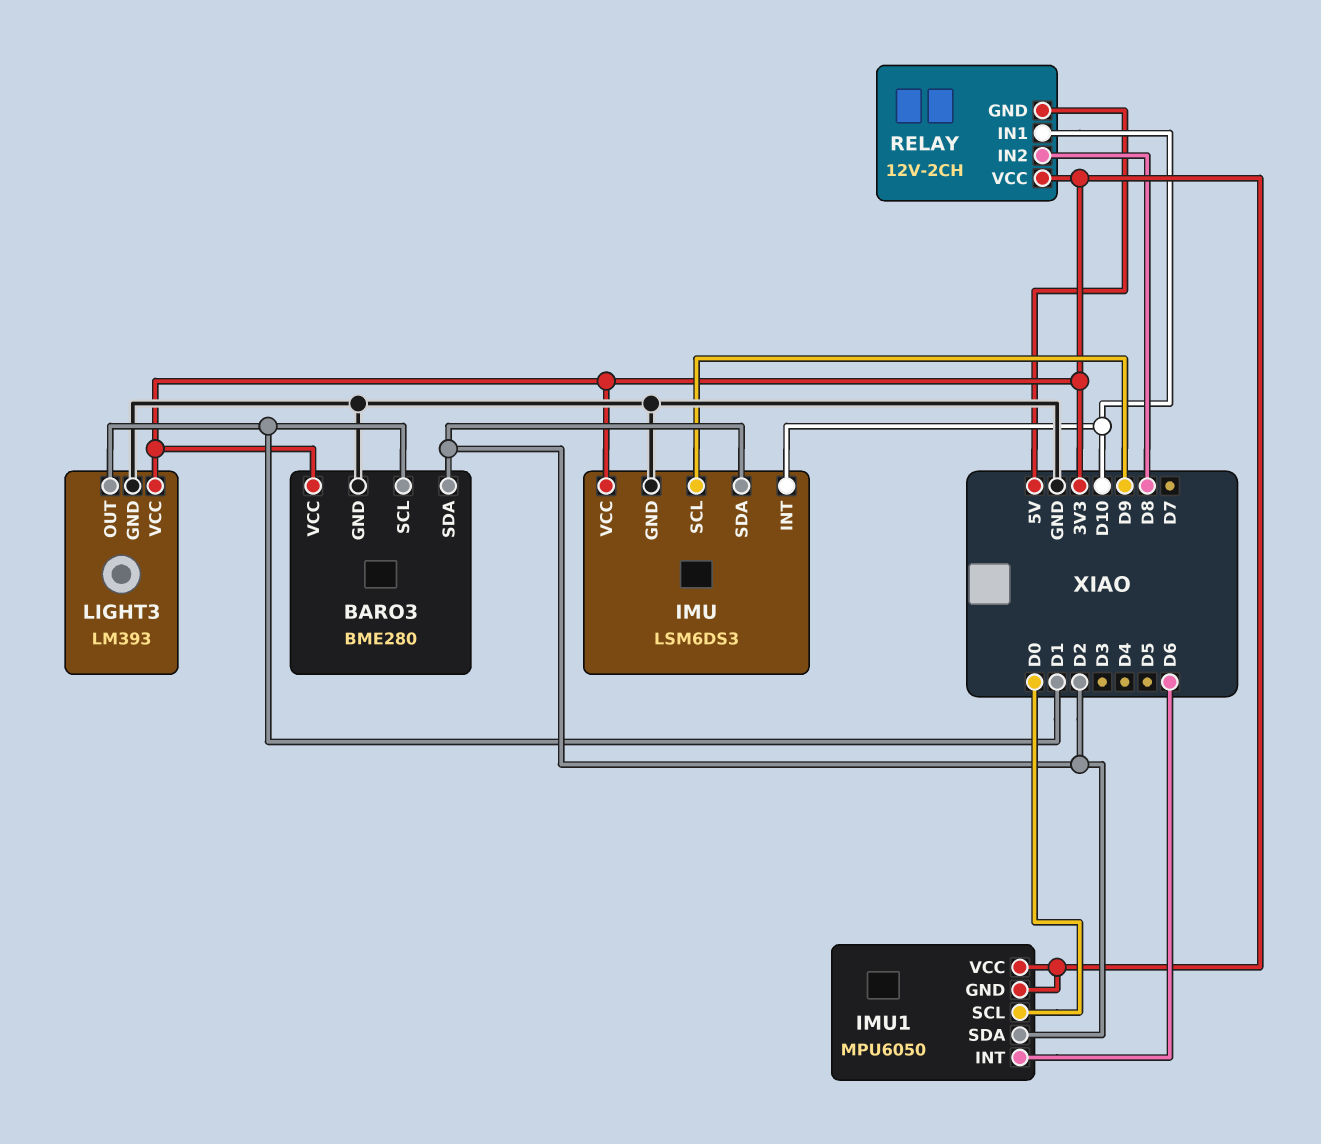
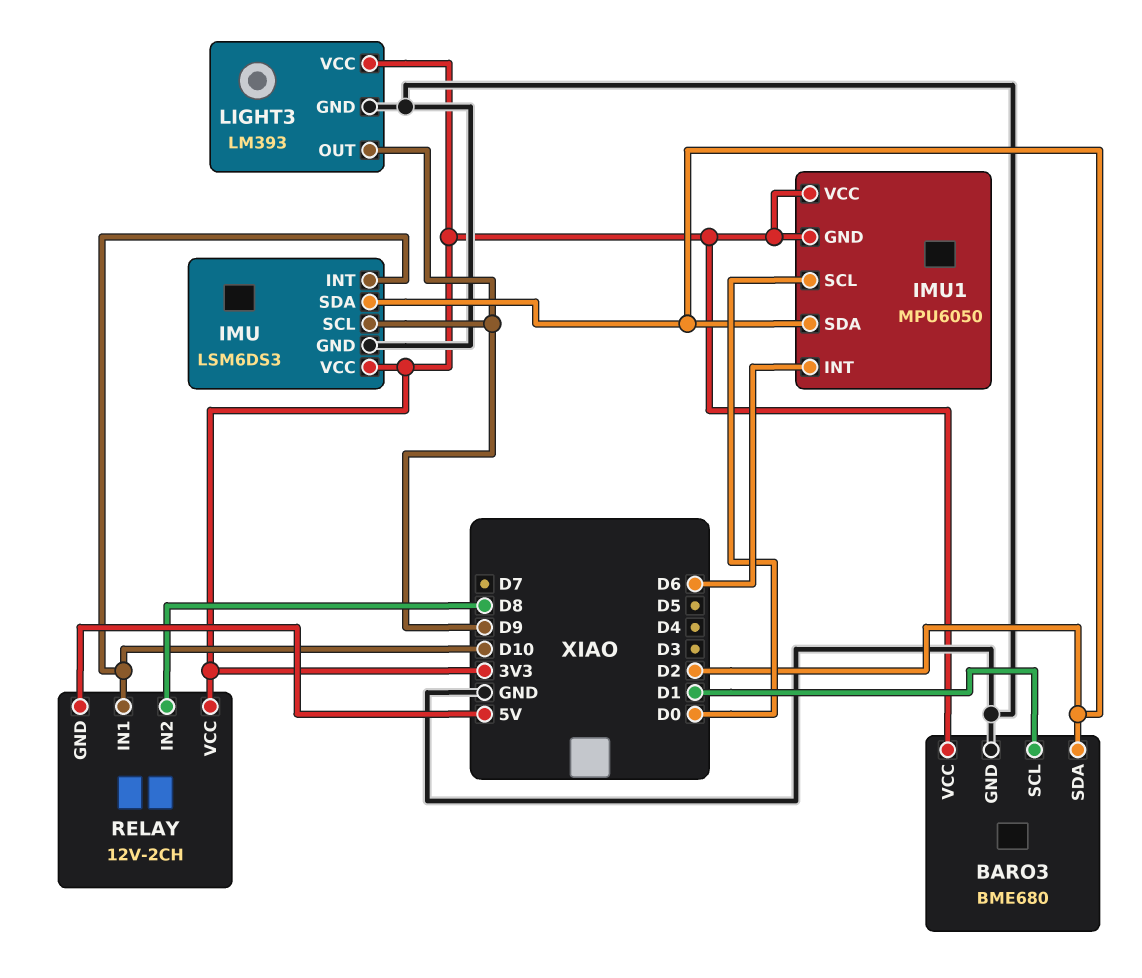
BARO3: BME280 -> BME680
LIGHT3 pin OUT: D1 -> D9

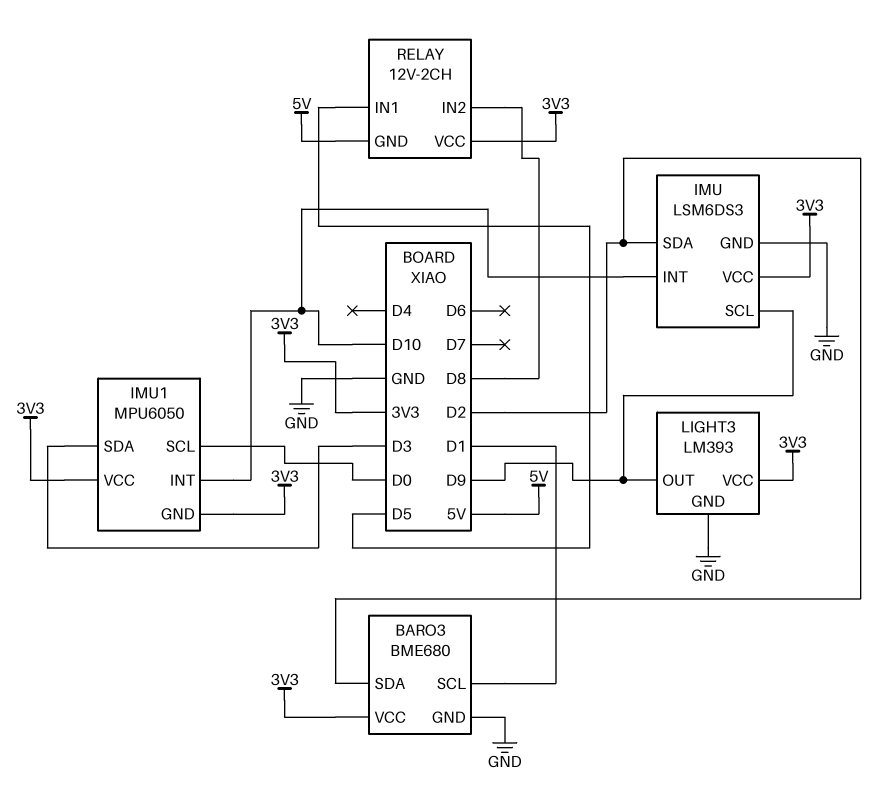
IMU1 pin INT: D6 -> D10
IMU1 pin SDA: D2 -> D3
RELAY pin IN1: D10 -> D5

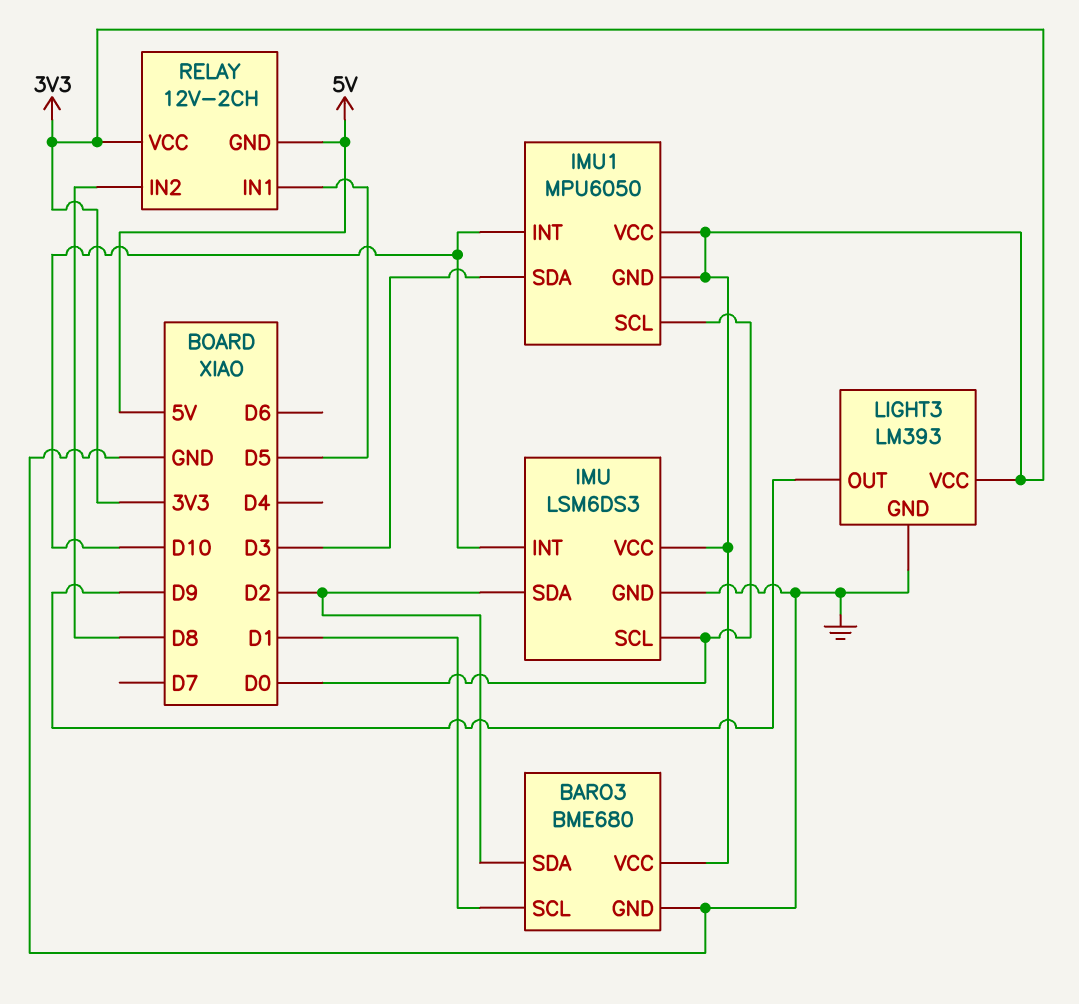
IMU pin SCL: D9 -> D0

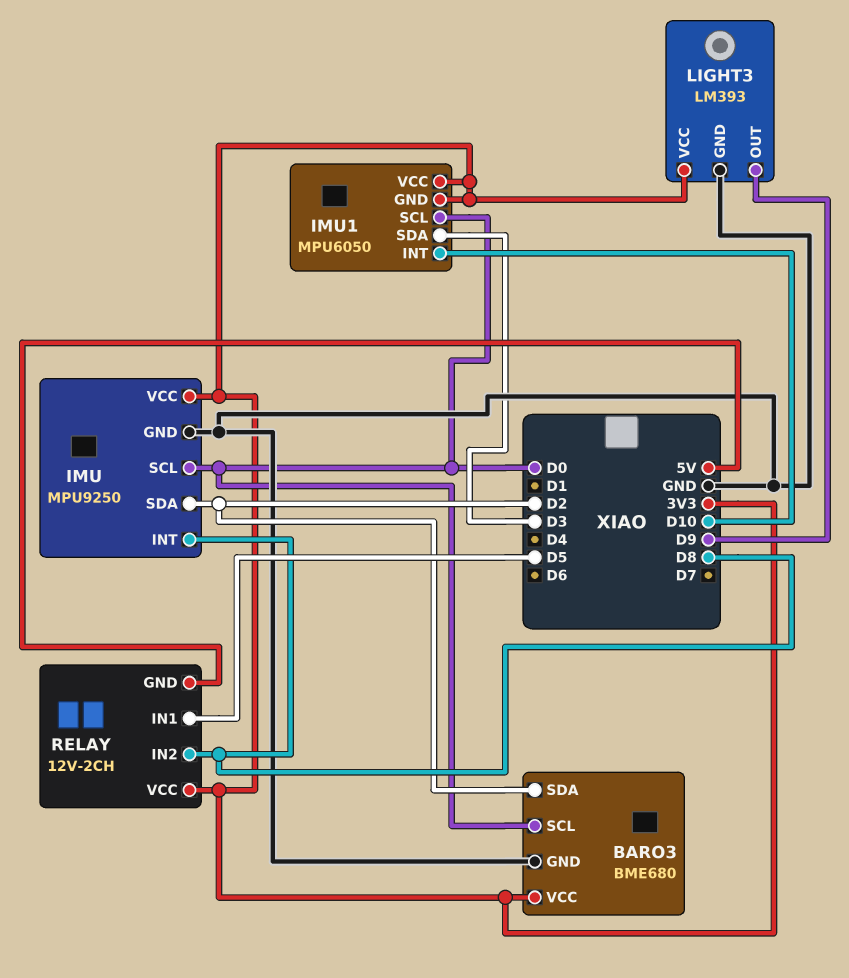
BARO3 pin SCL: D1 -> D0
IMU: LSM6DS3 -> MPU9250
IMU pin INT: D10 -> D8

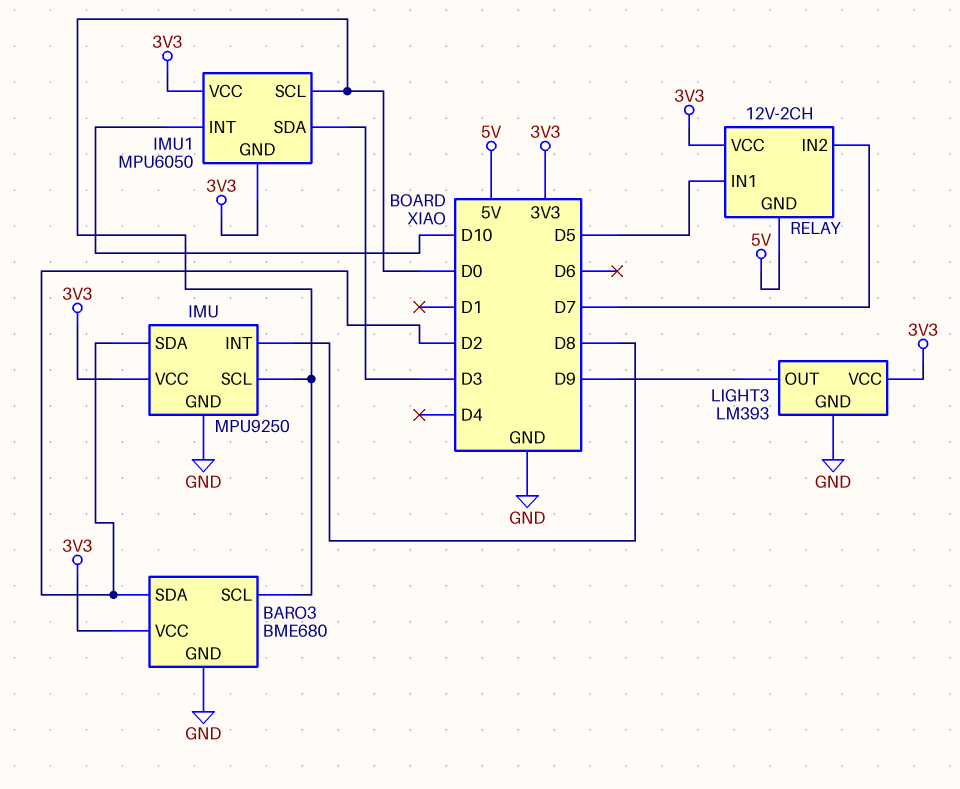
RELAY pin IN2: D8 -> D7

